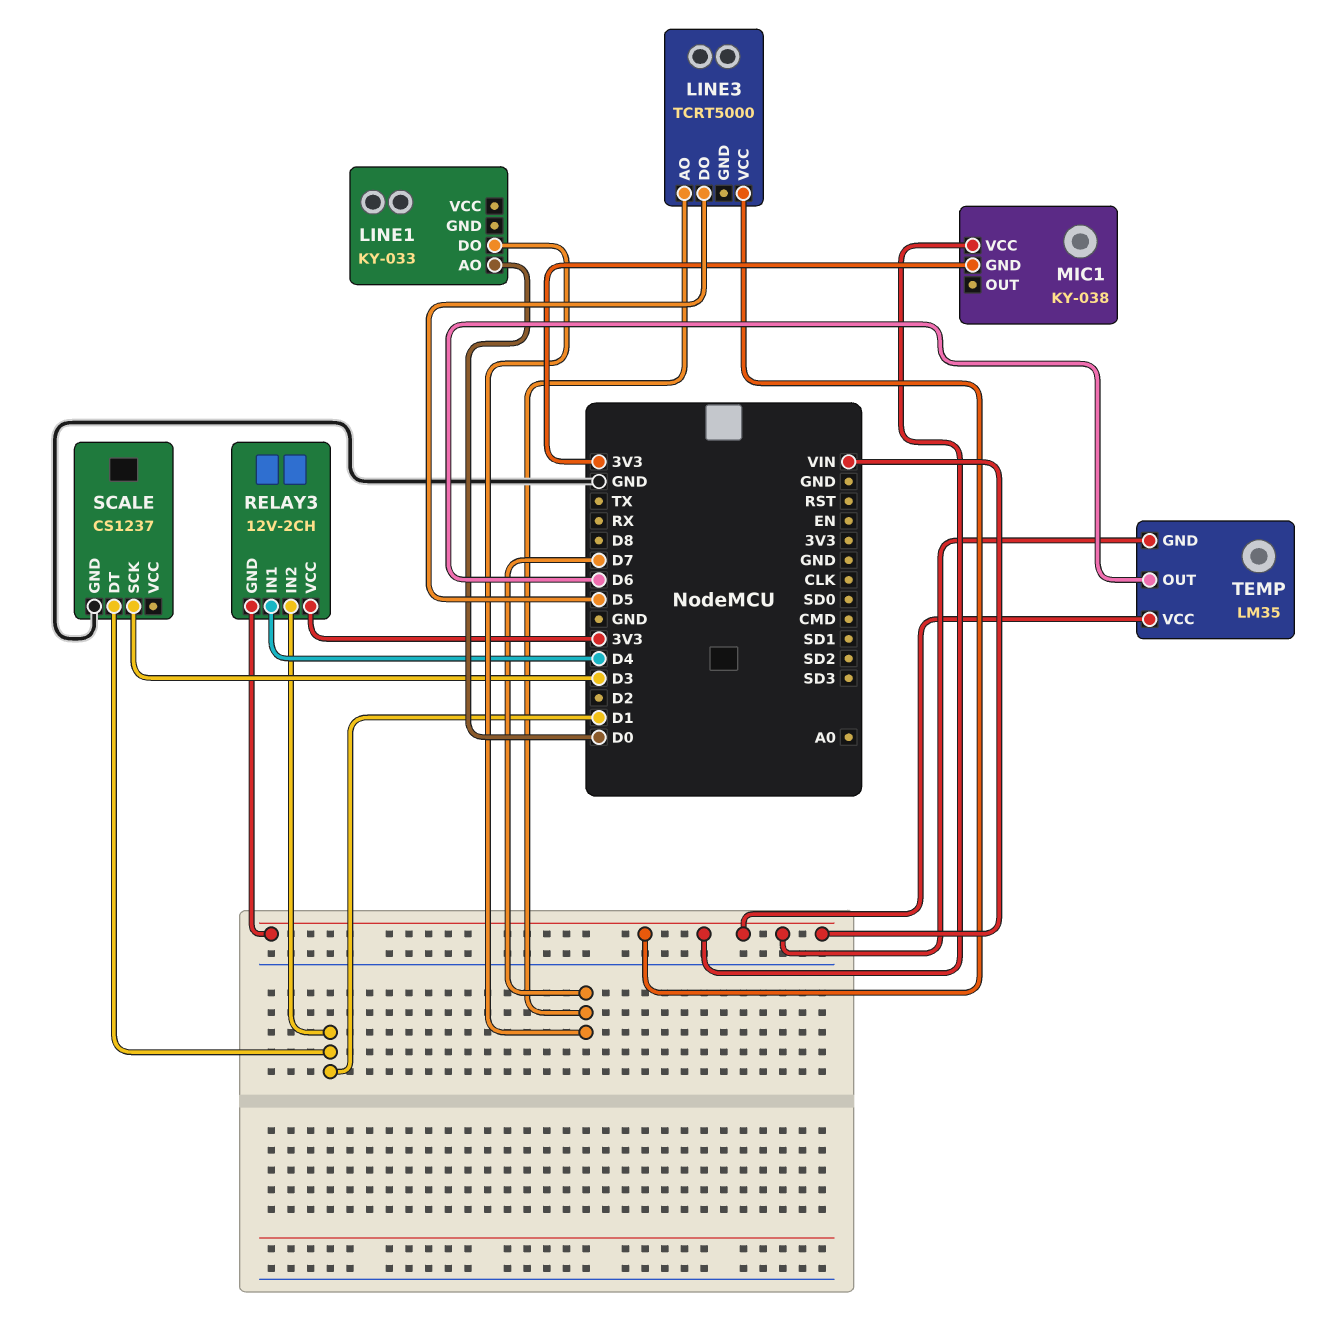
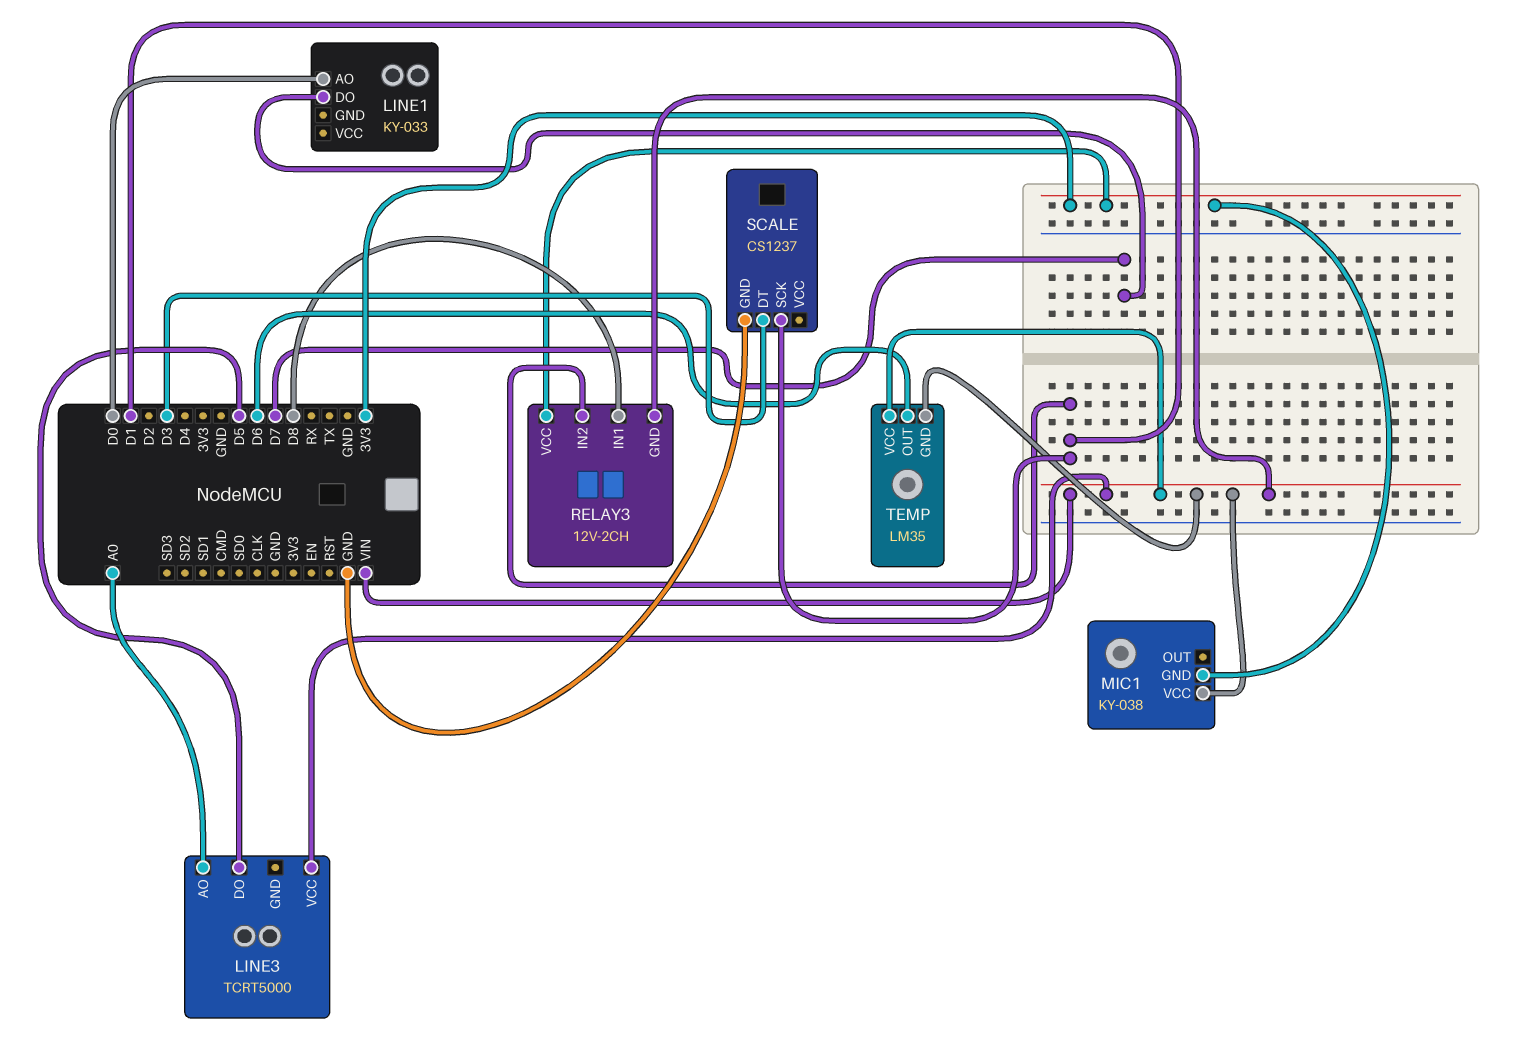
LINE3 pin AO: D7 -> A0
RELAY3 pin IN1: D4 -> D8
SCALE pin DT: D1 -> D3
SCALE pin SCK: D3 -> D1

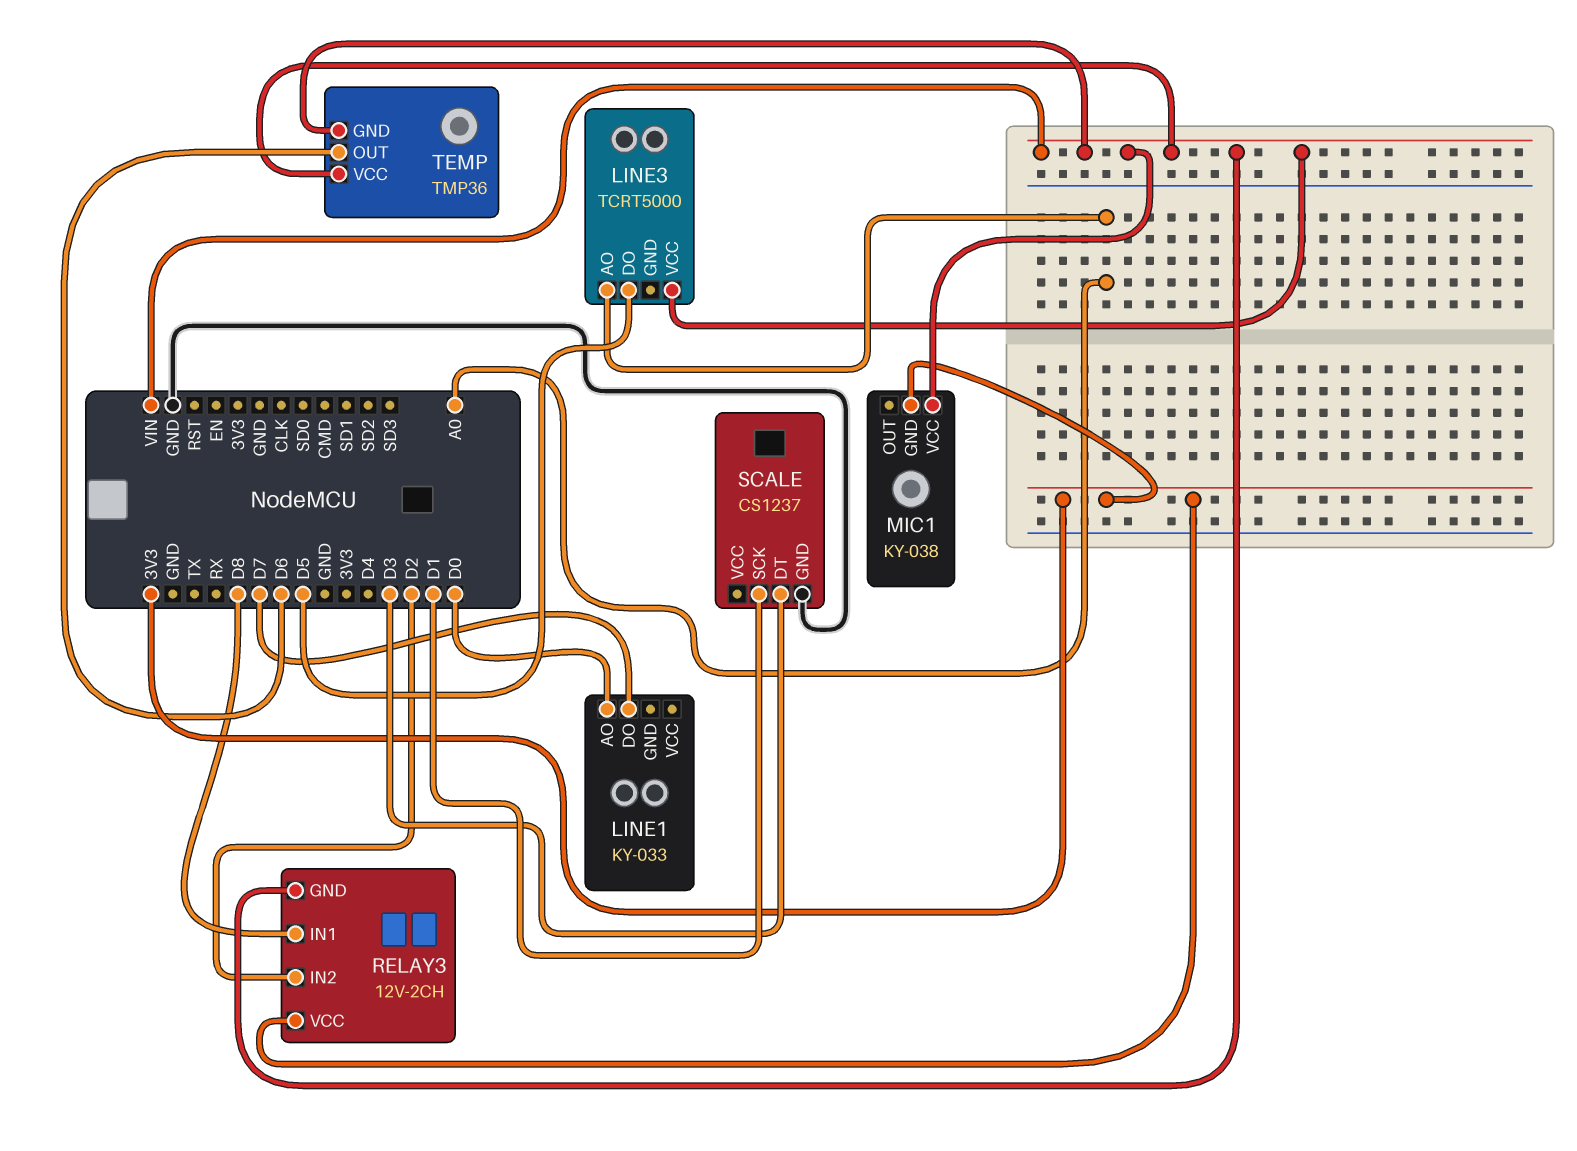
RELAY3 pin IN2: D1 -> D2
TEMP: LM35 -> TMP36

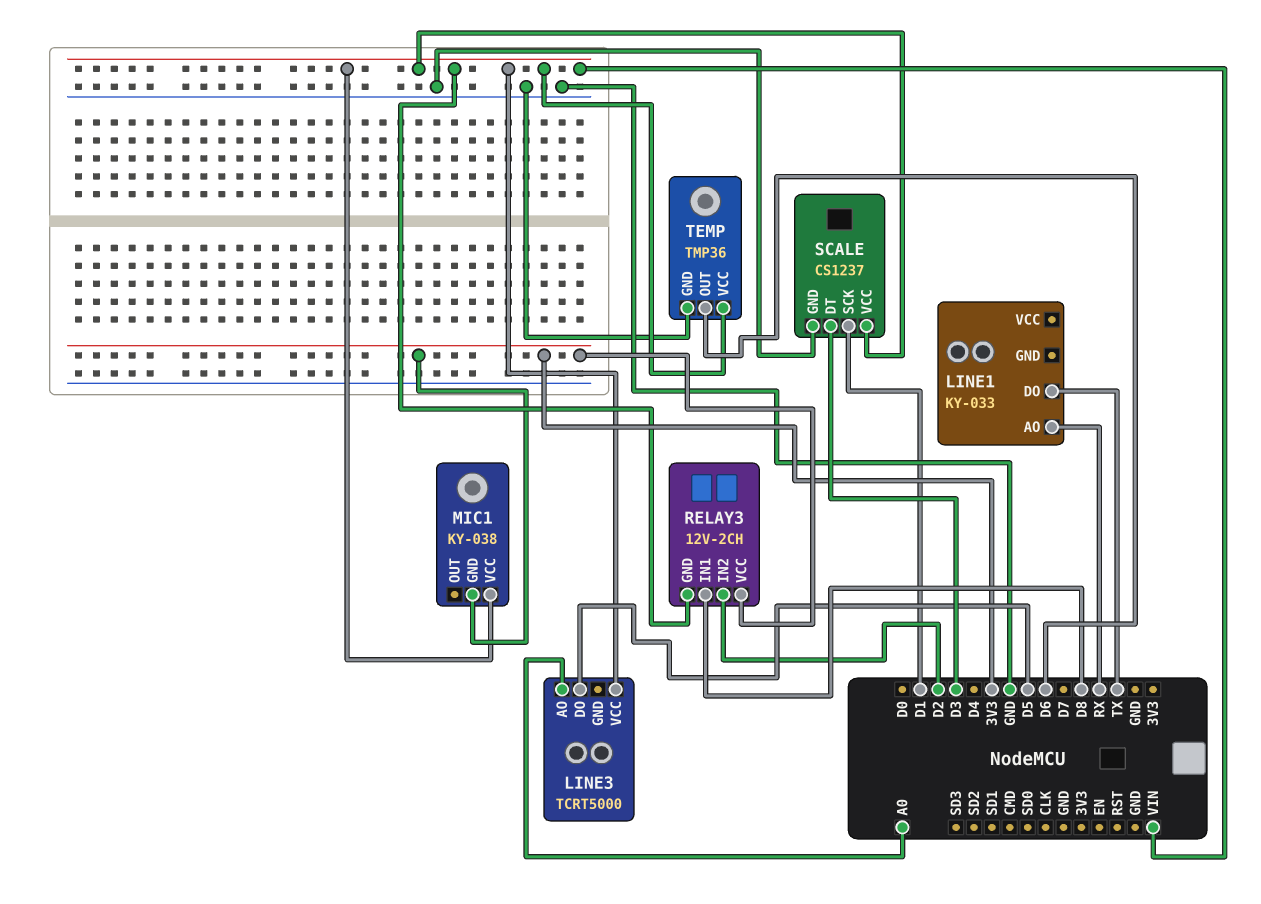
LINE1 pin AO: D0 -> RX
LINE1 pin DO: D7 -> TX
SCALE pin VCC: none -> VIN
TEMP pin GND: VIN -> GND

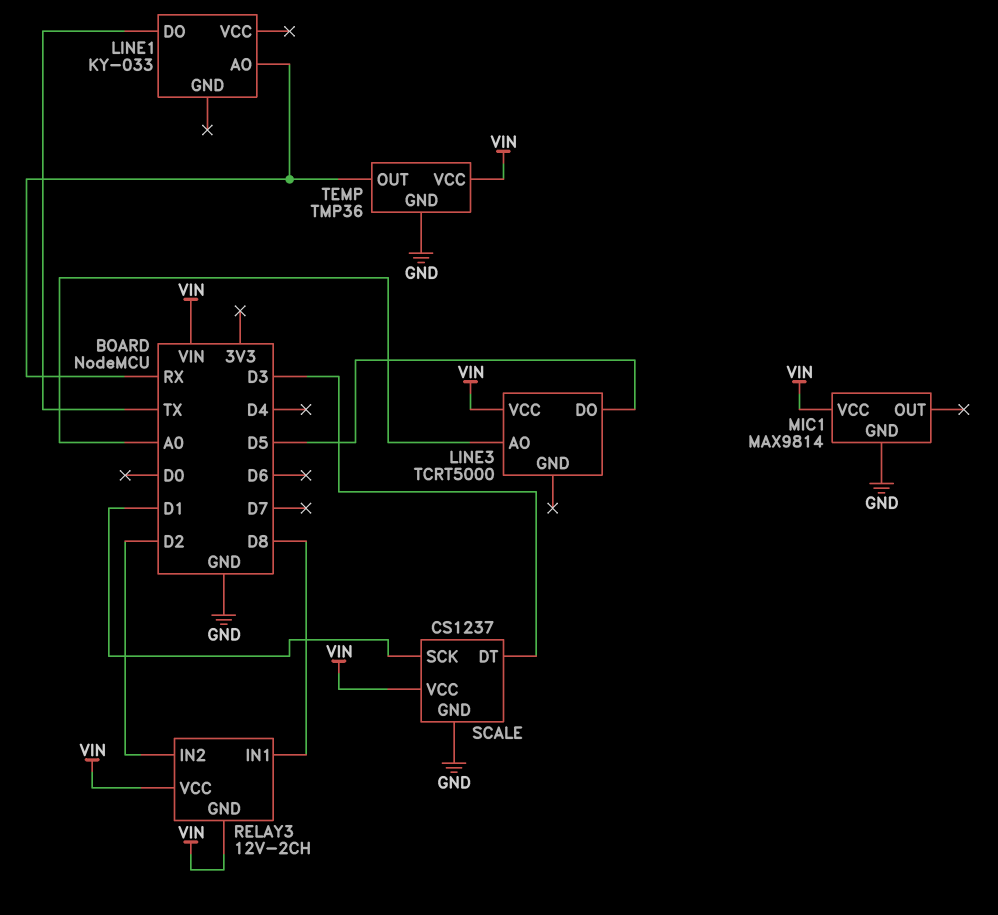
MIC1: KY-038 -> MAX9814
MIC1 pin GND: 3V3 -> GND
RELAY3 pin VCC: 3V3 -> VIN
TEMP pin OUT: D6 -> RX

